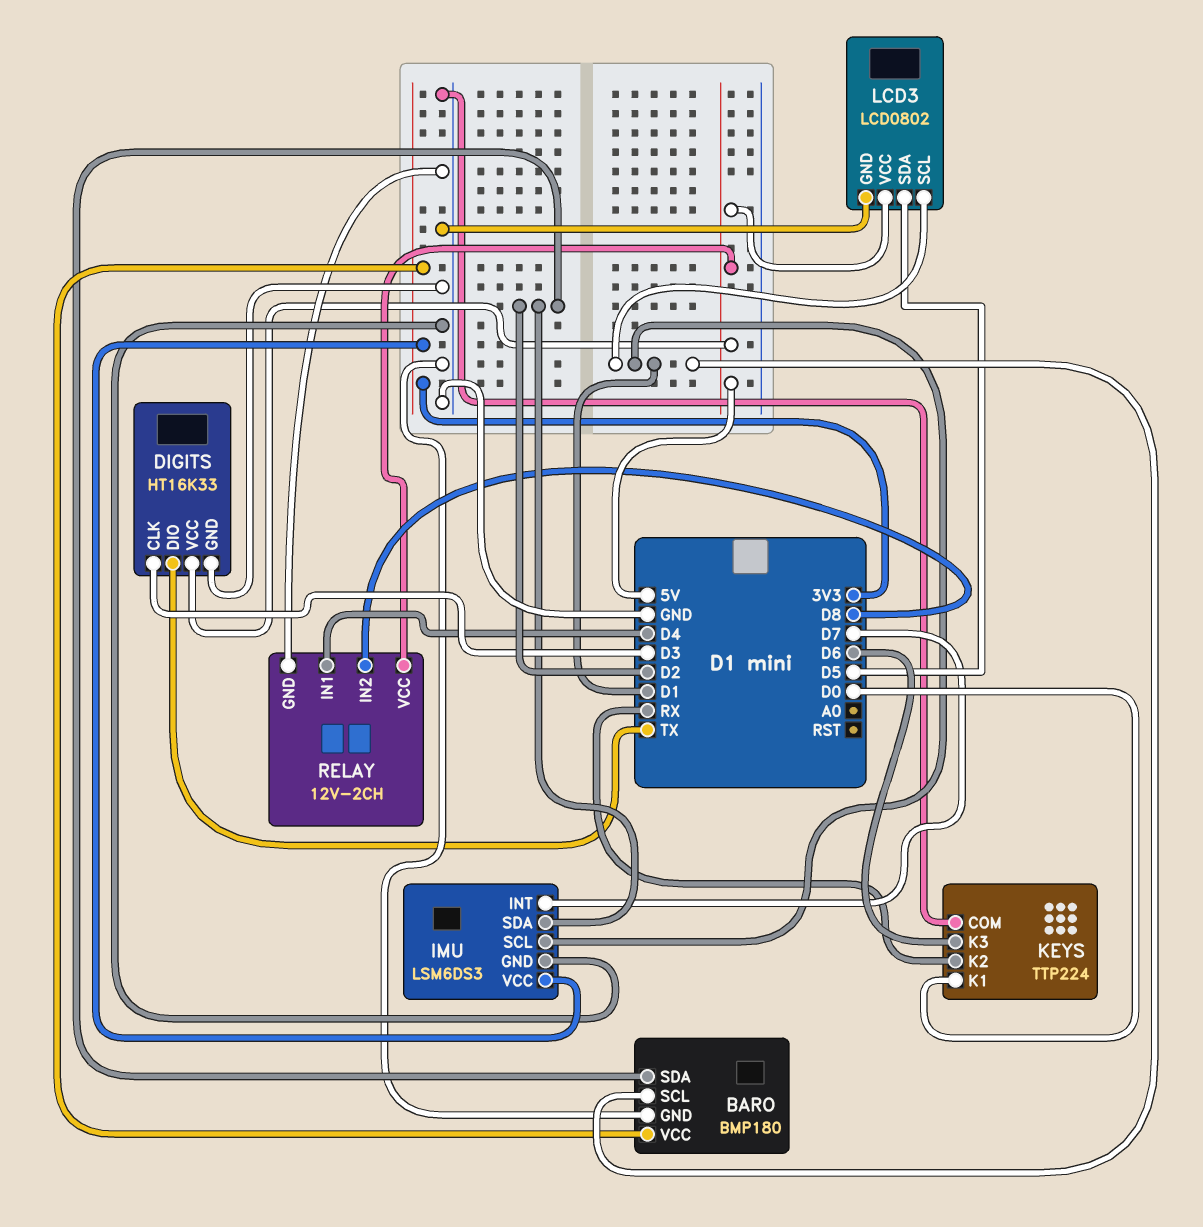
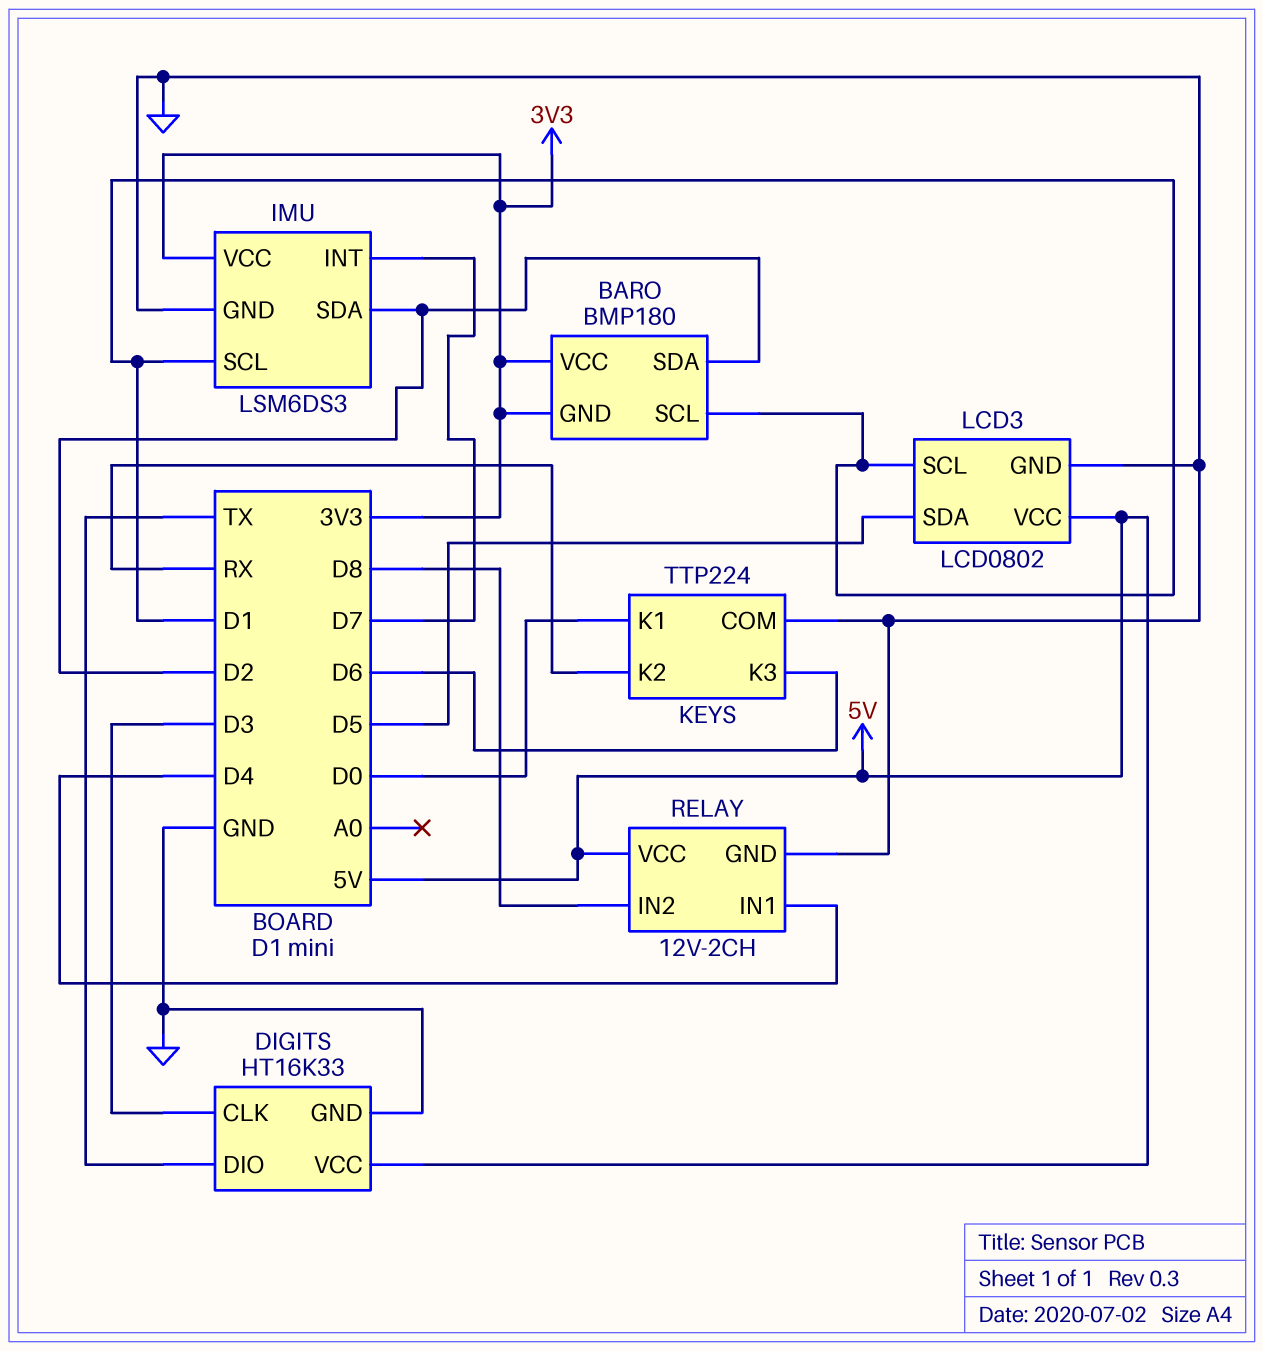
BARO pin GND: GND -> 3V3

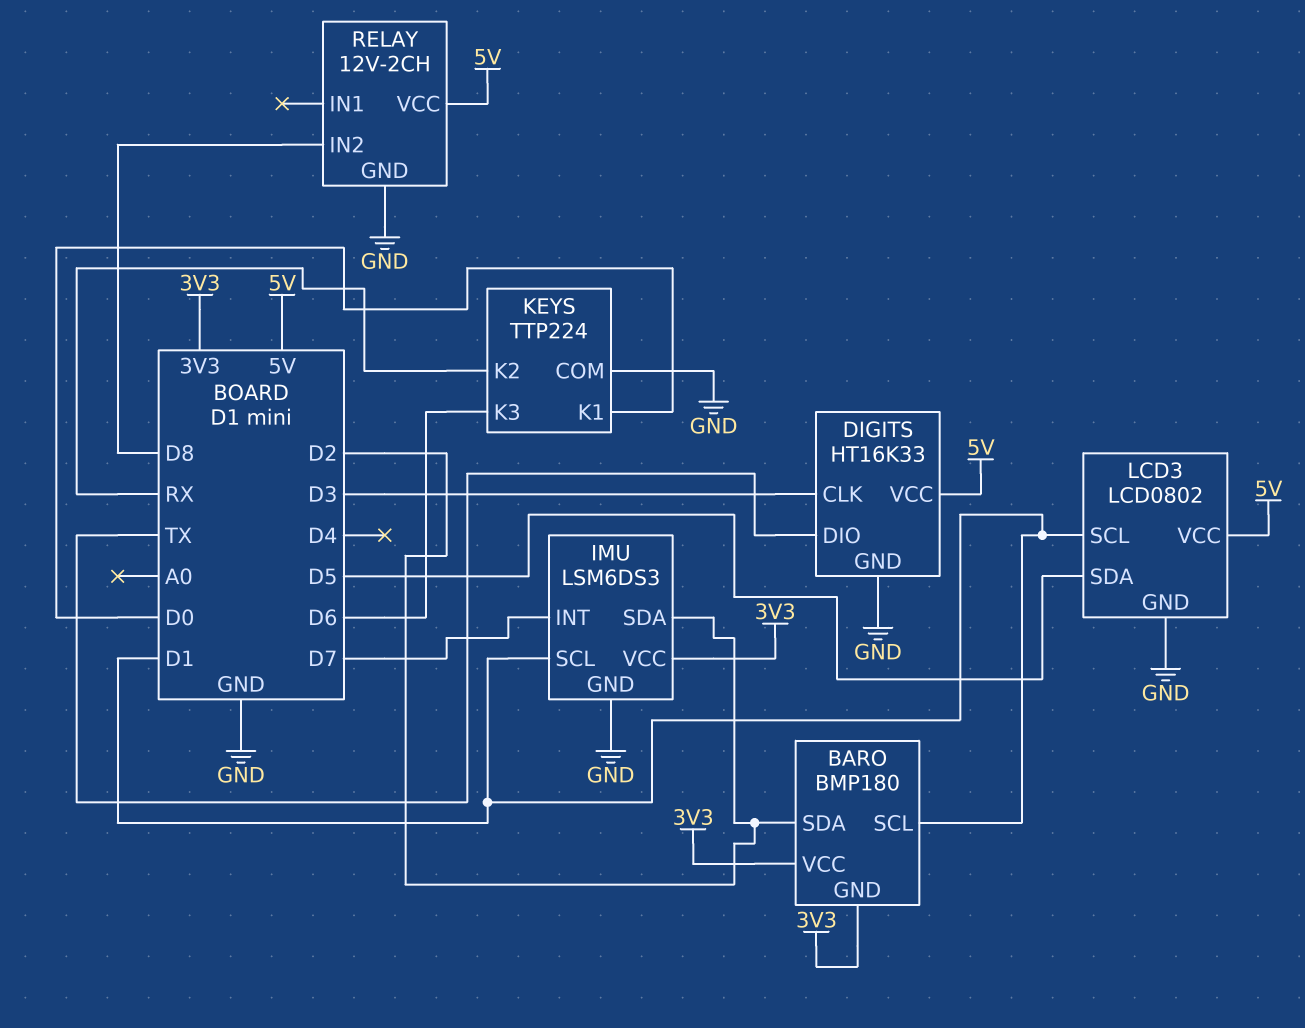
RELAY pin IN1: D4 -> none

